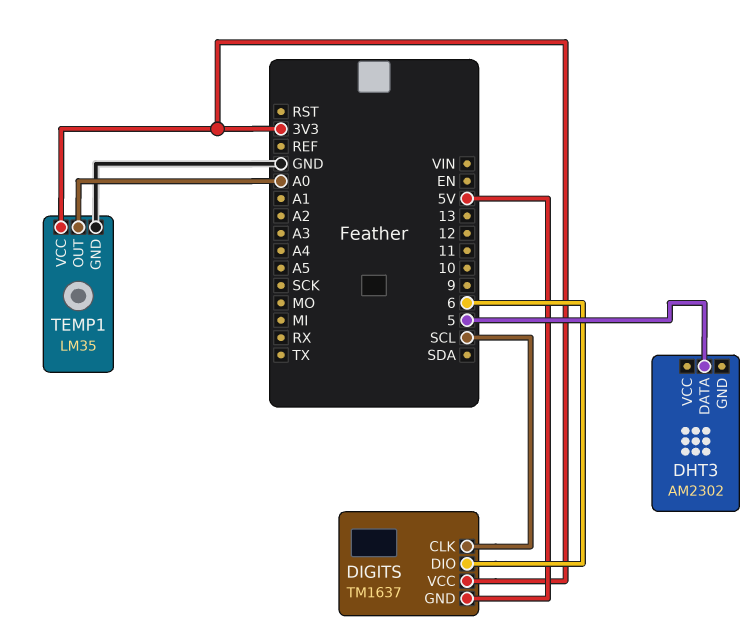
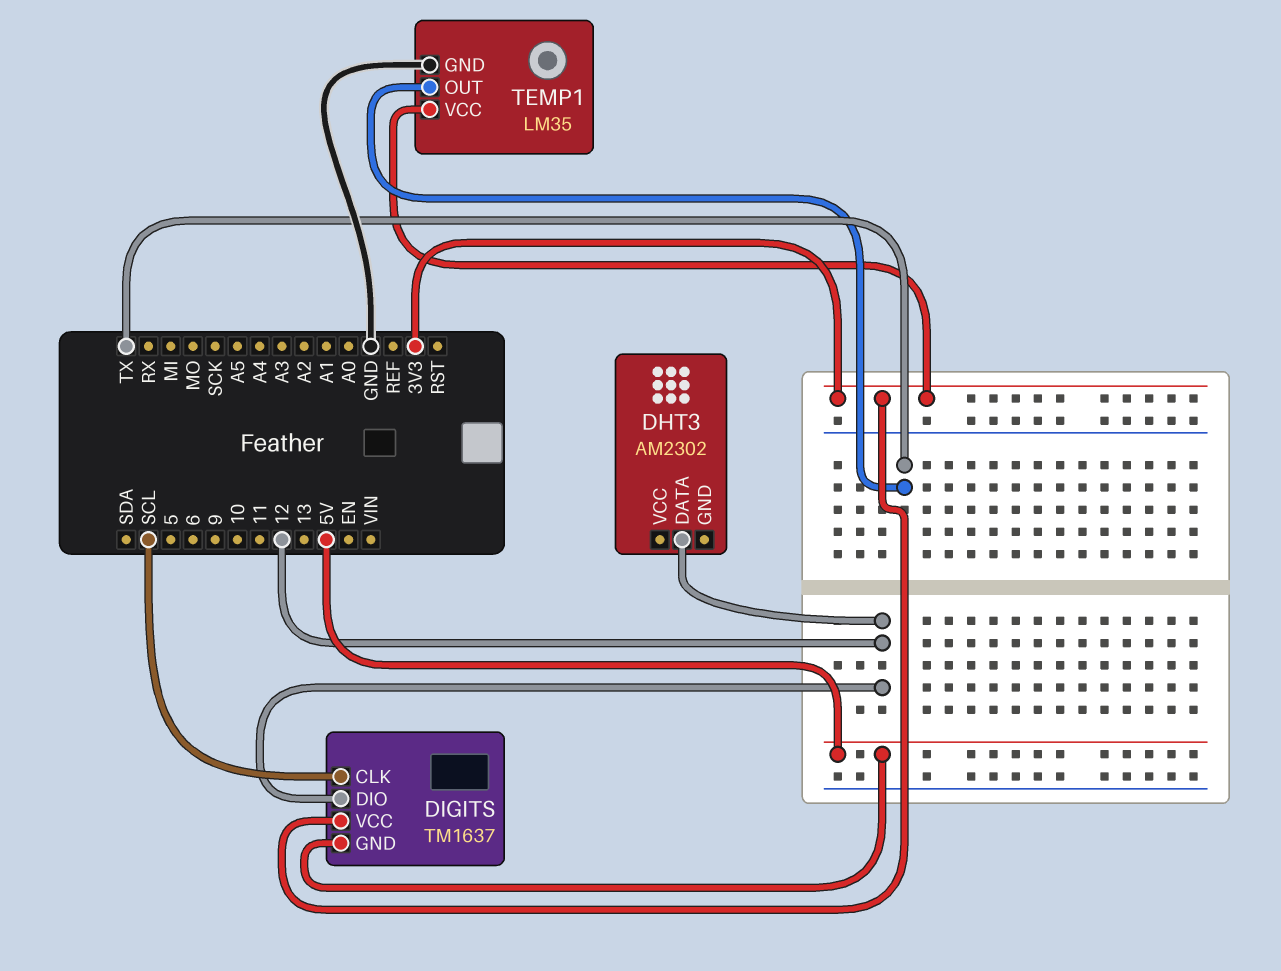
DHT3 pin DATA: 5 -> 12
DIGITS pin DIO: 6 -> 12
TEMP1 pin OUT: A0 -> TX

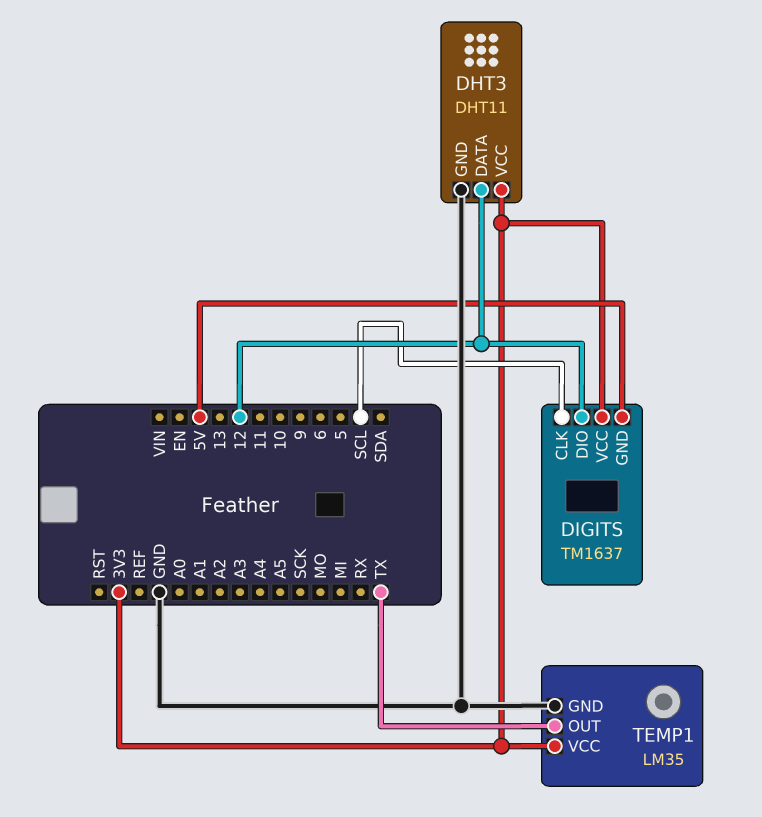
DHT3: AM2302 -> DHT11
DHT3 pin GND: none -> GND
DHT3 pin VCC: none -> 3V3

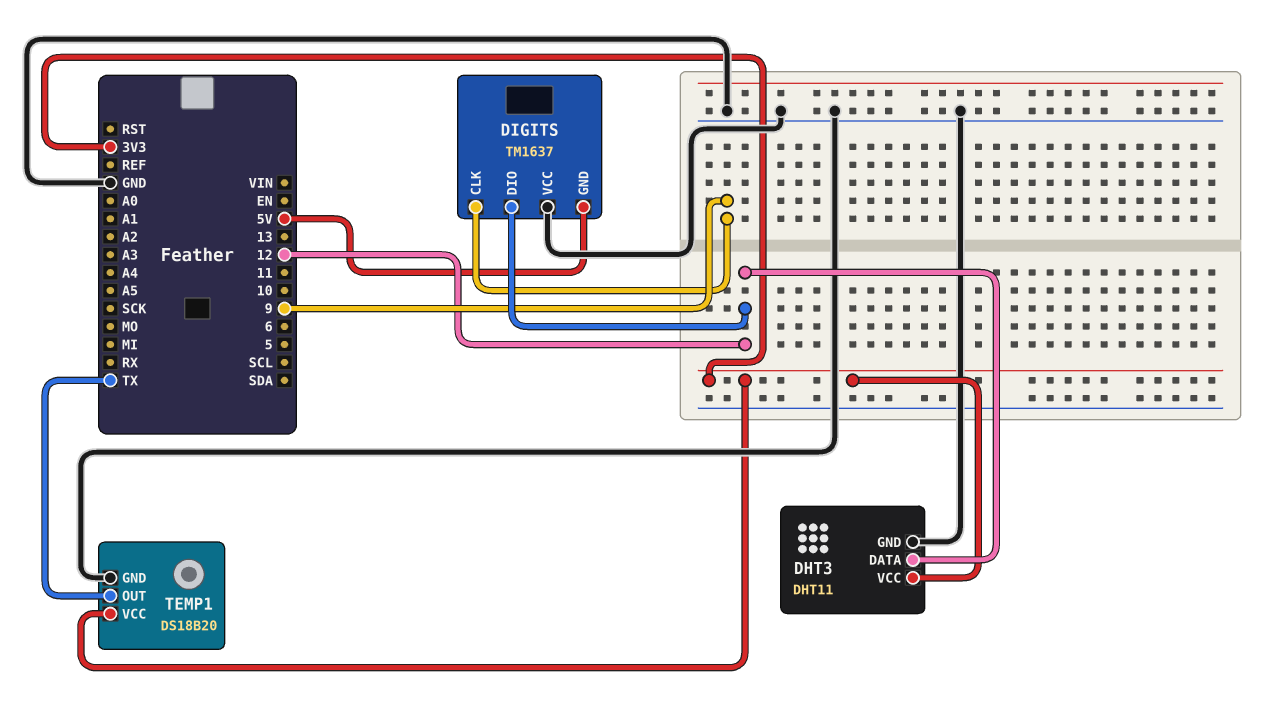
DIGITS pin CLK: SCL -> 9
DIGITS pin VCC: 3V3 -> GND
TEMP1: LM35 -> DS18B20

